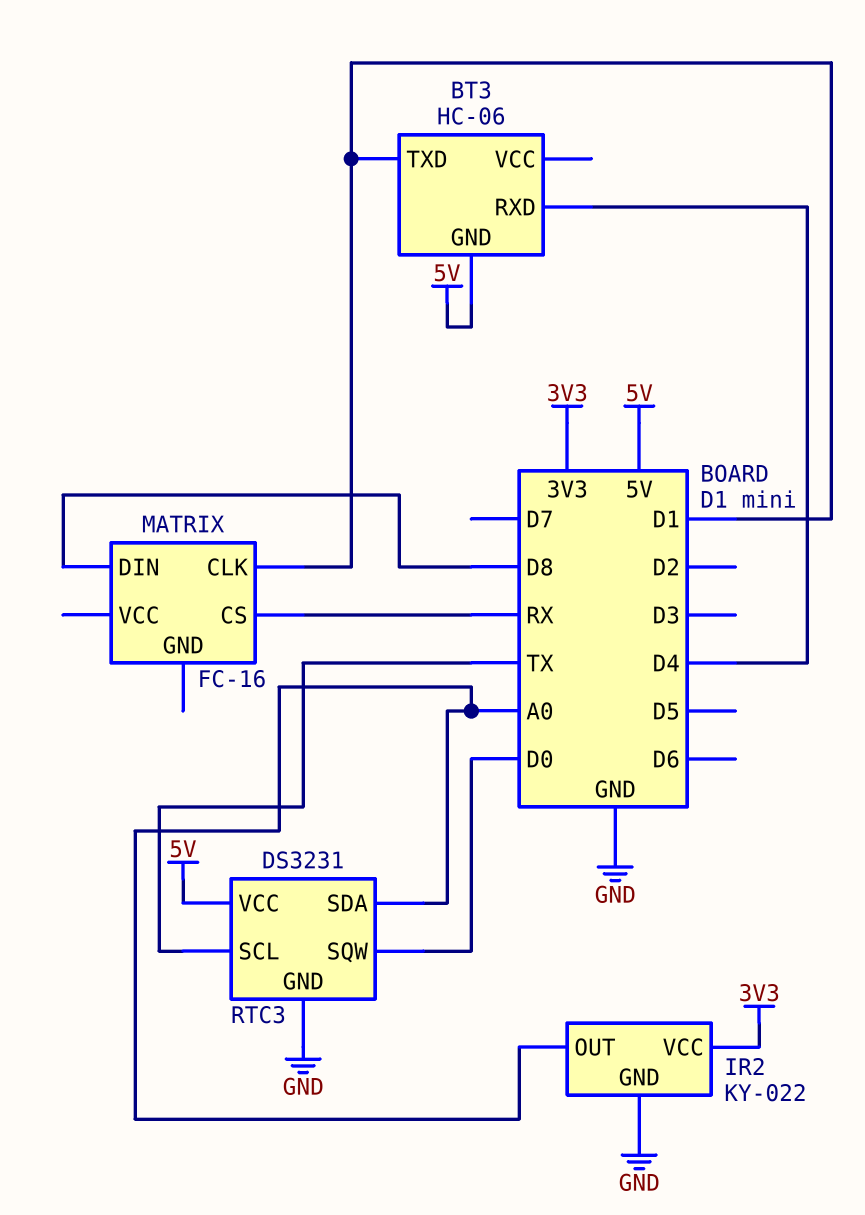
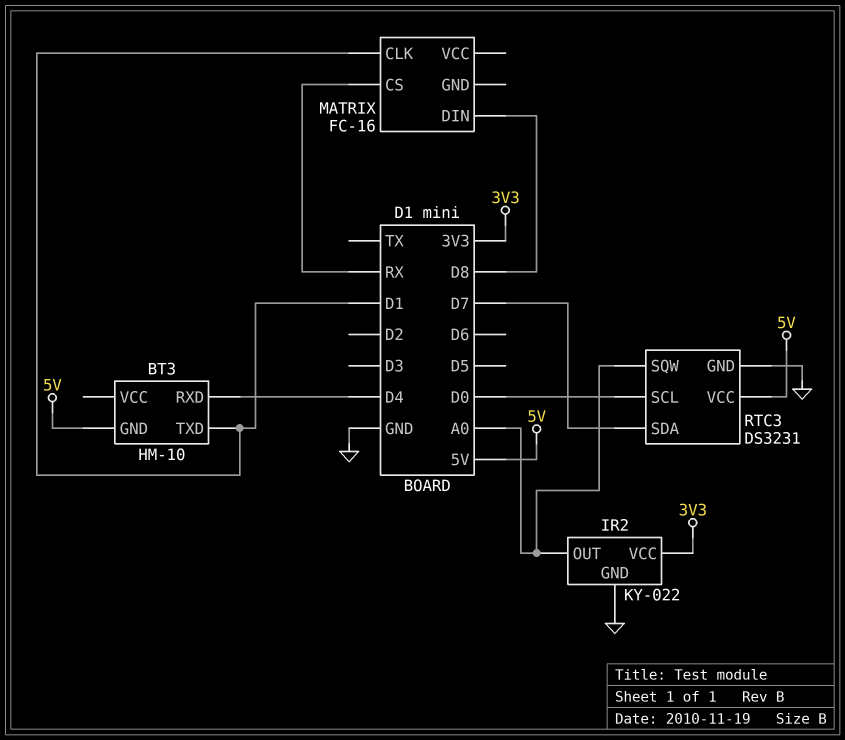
BT3: HC-06 -> HM-10
RTC3 pin SCL: TX -> D0
RTC3 pin SDA: A0 -> D7
RTC3 pin SQW: D0 -> A0

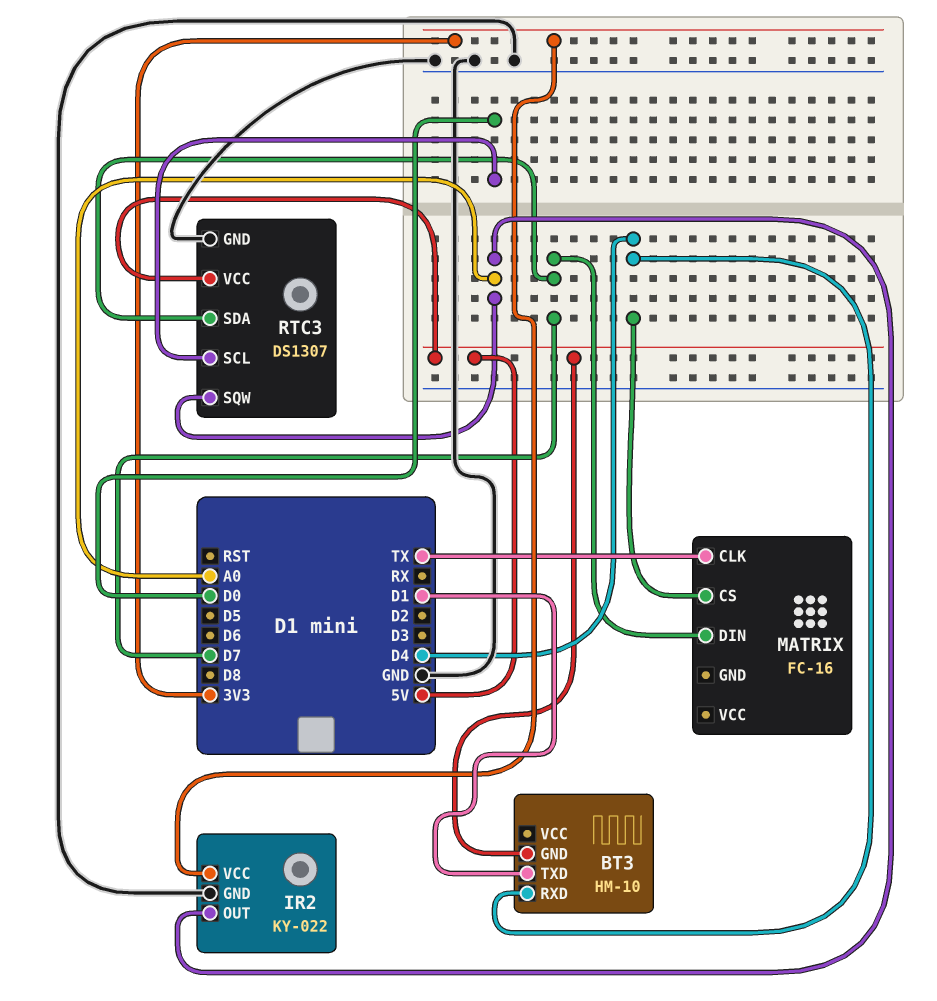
MATRIX pin CLK: D1 -> TX
MATRIX pin CS: RX -> D4
MATRIX pin DIN: D8 -> D7
RTC3: DS3231 -> DS1307

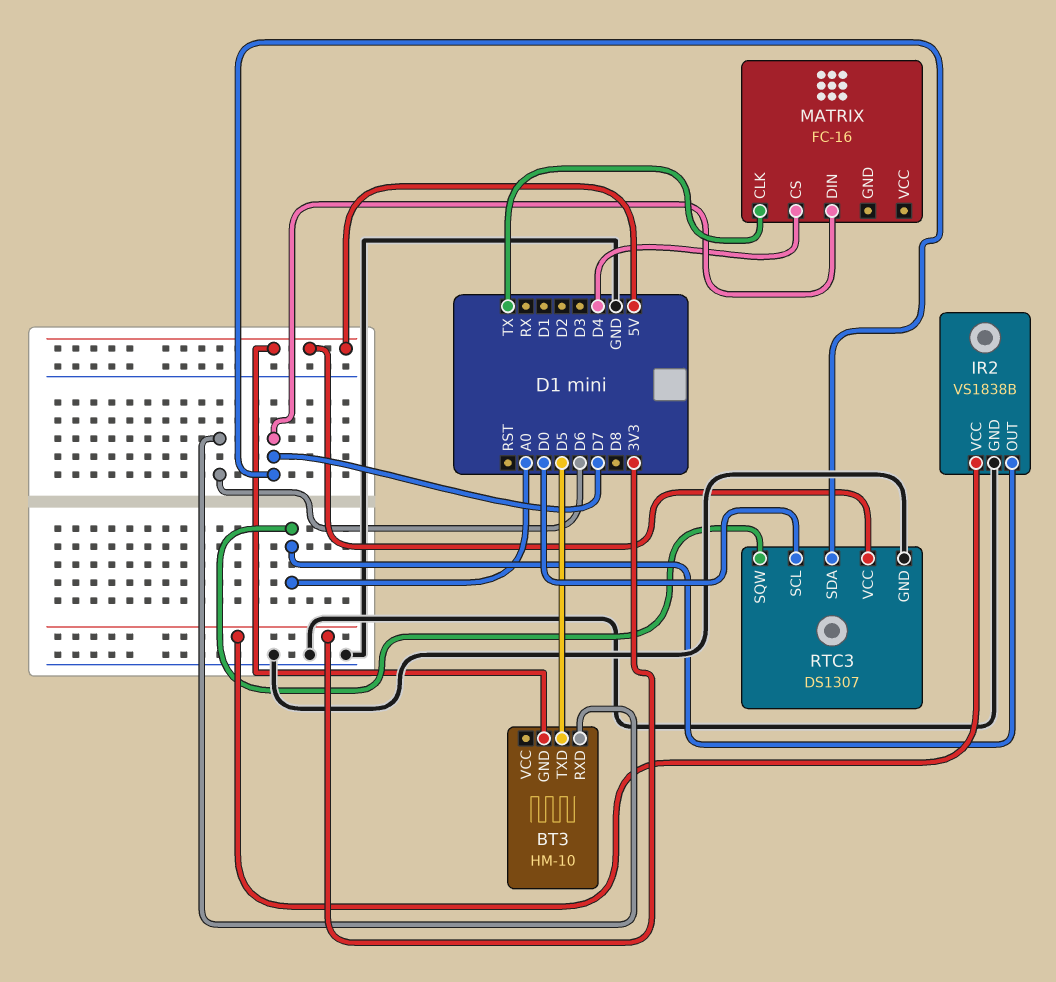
BT3 pin RXD: D4 -> D6
BT3 pin TXD: D1 -> D5
IR2: KY-022 -> VS1838B

